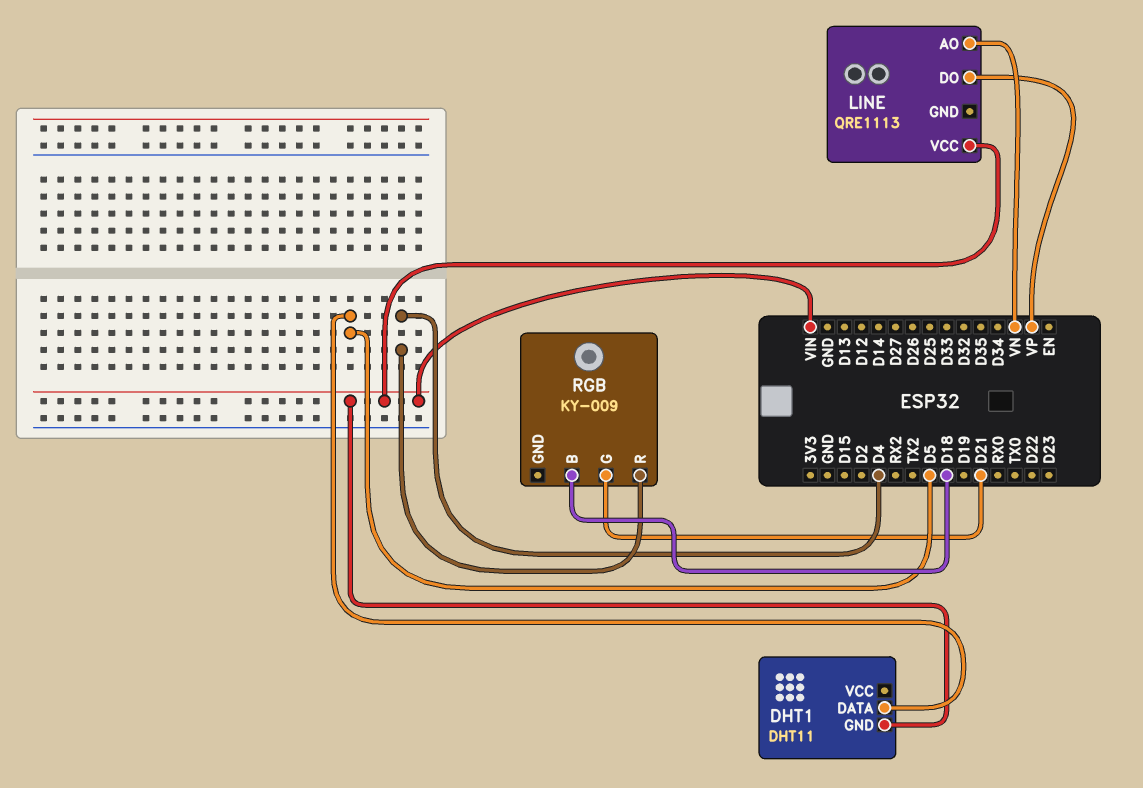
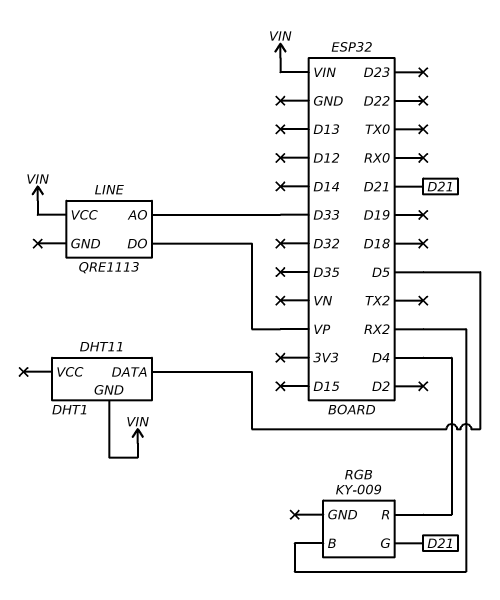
LINE pin AO: VN -> D33
RGB pin B: D18 -> RX2

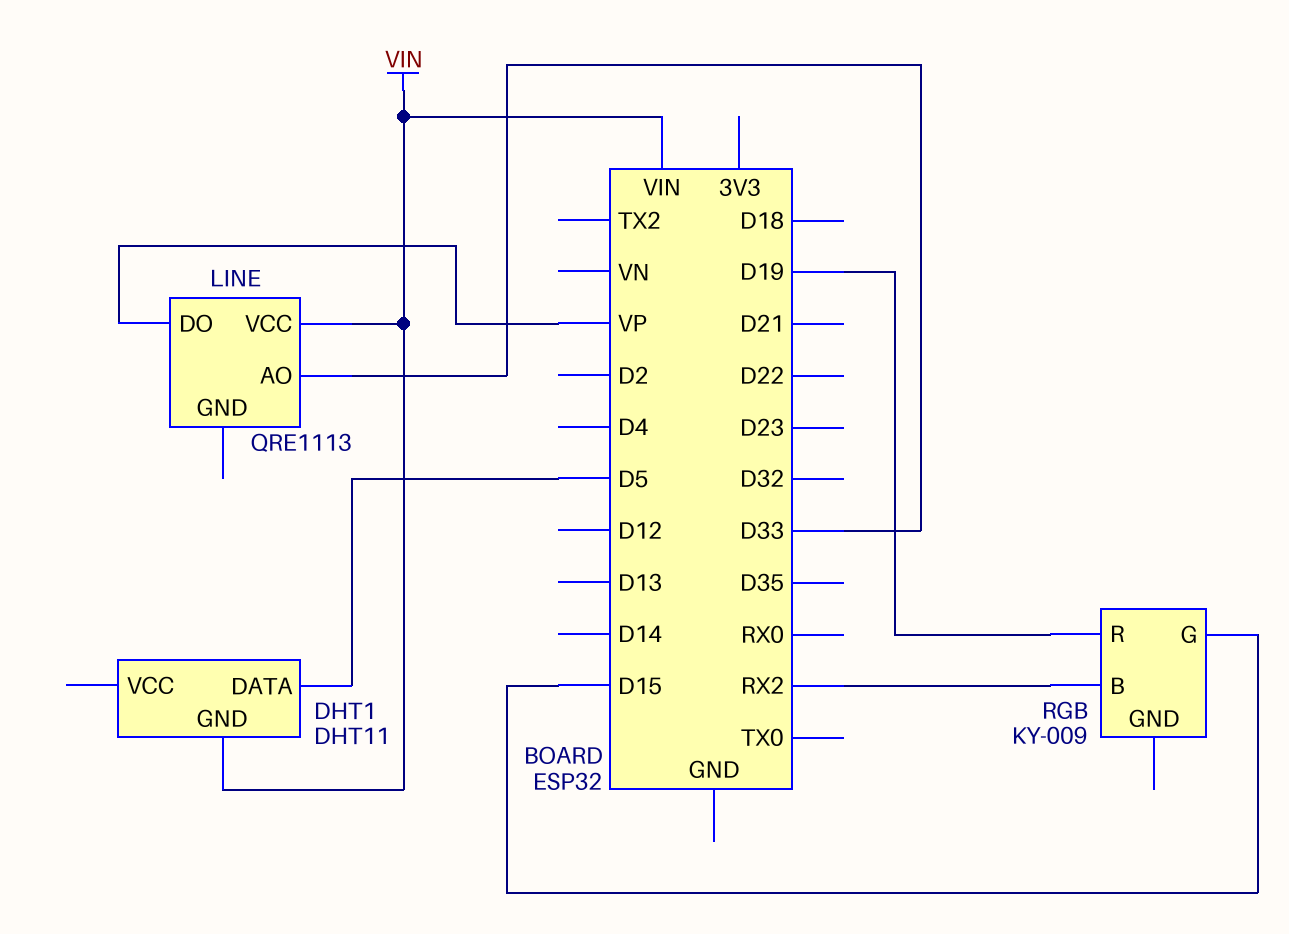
RGB pin G: D21 -> D15
RGB pin R: D4 -> D19

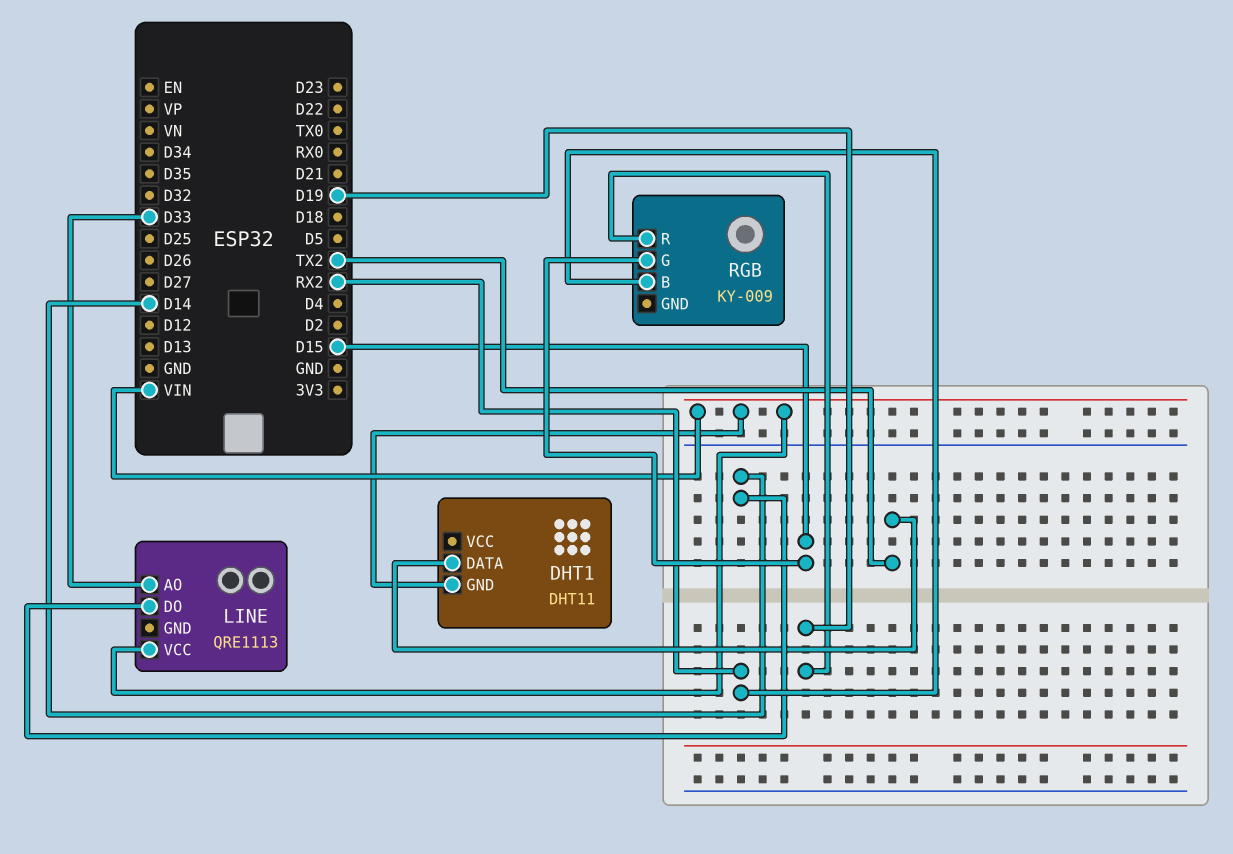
DHT1 pin DATA: D5 -> TX2
LINE pin DO: VP -> D14

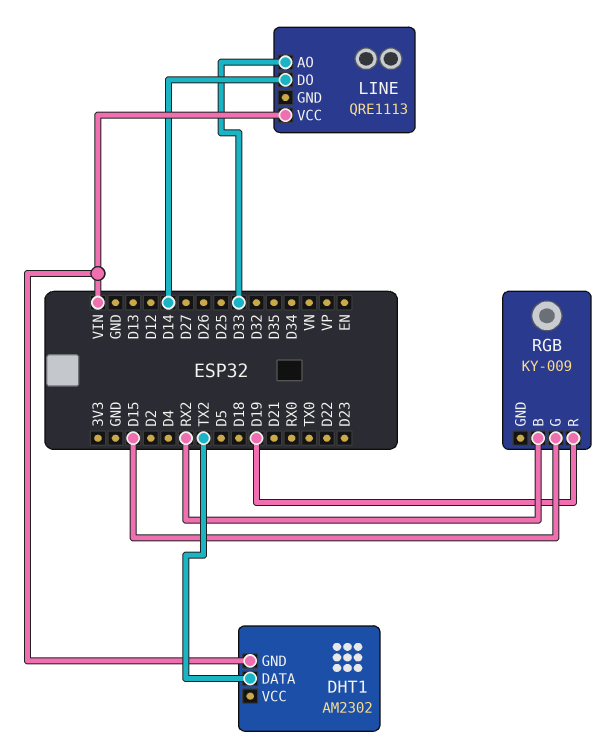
DHT1: DHT11 -> AM2302

